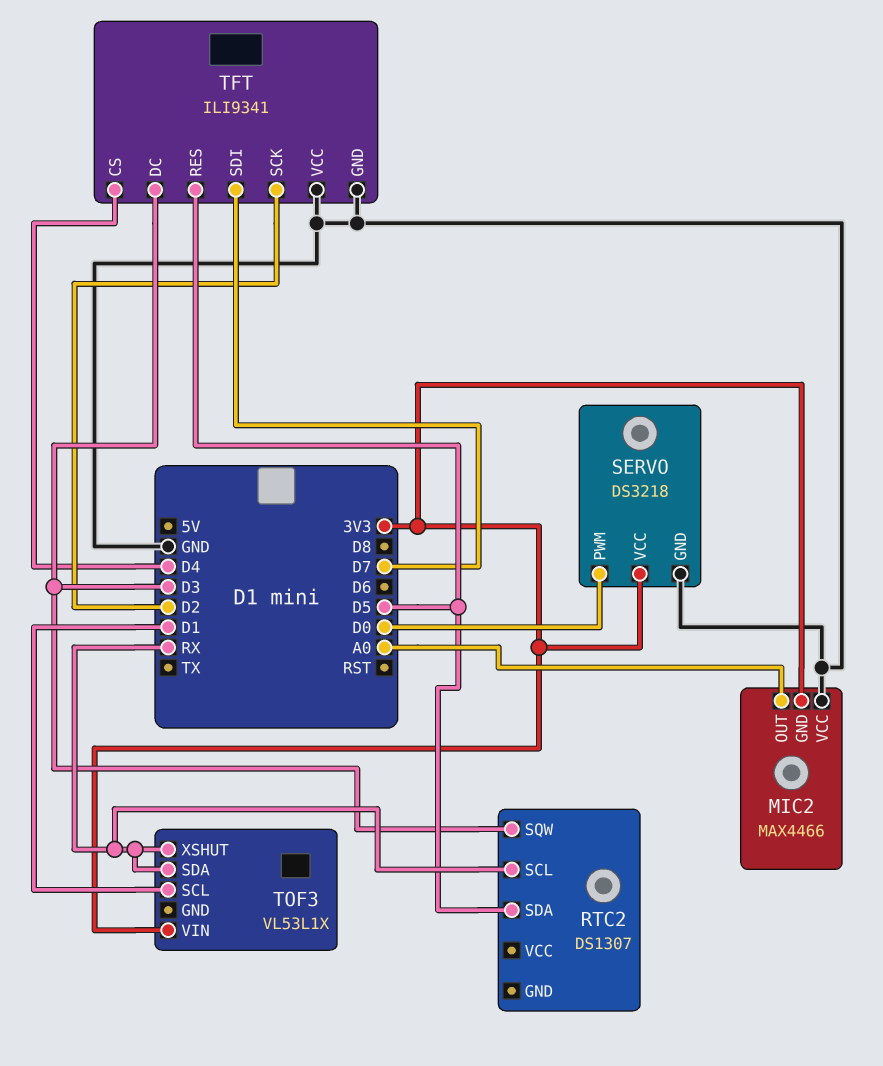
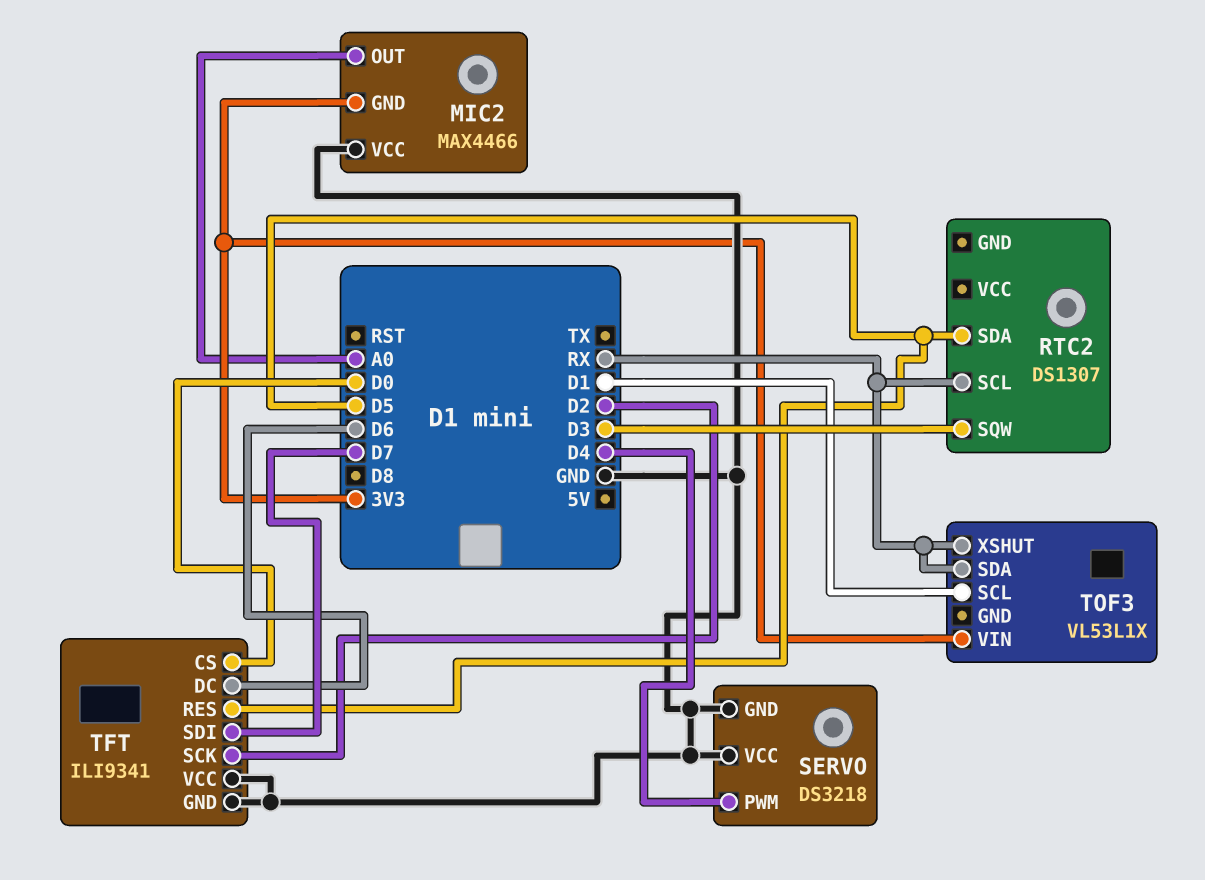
SERVO pin PWM: D0 -> D4
SERVO pin VCC: 3V3 -> GND
TFT pin CS: D4 -> D0
TFT pin DC: D3 -> D6

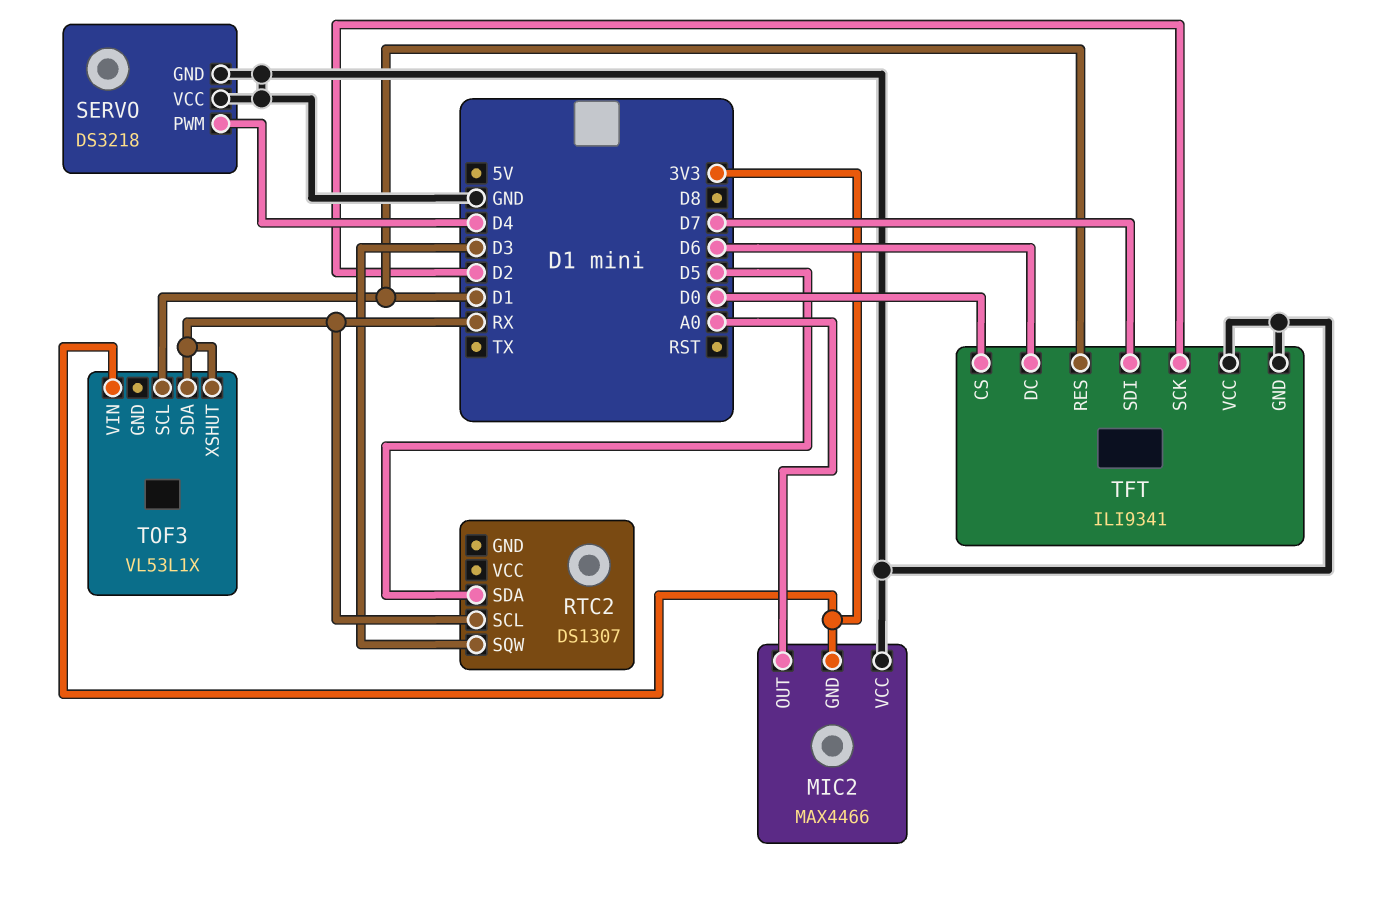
TFT pin RES: D5 -> D1

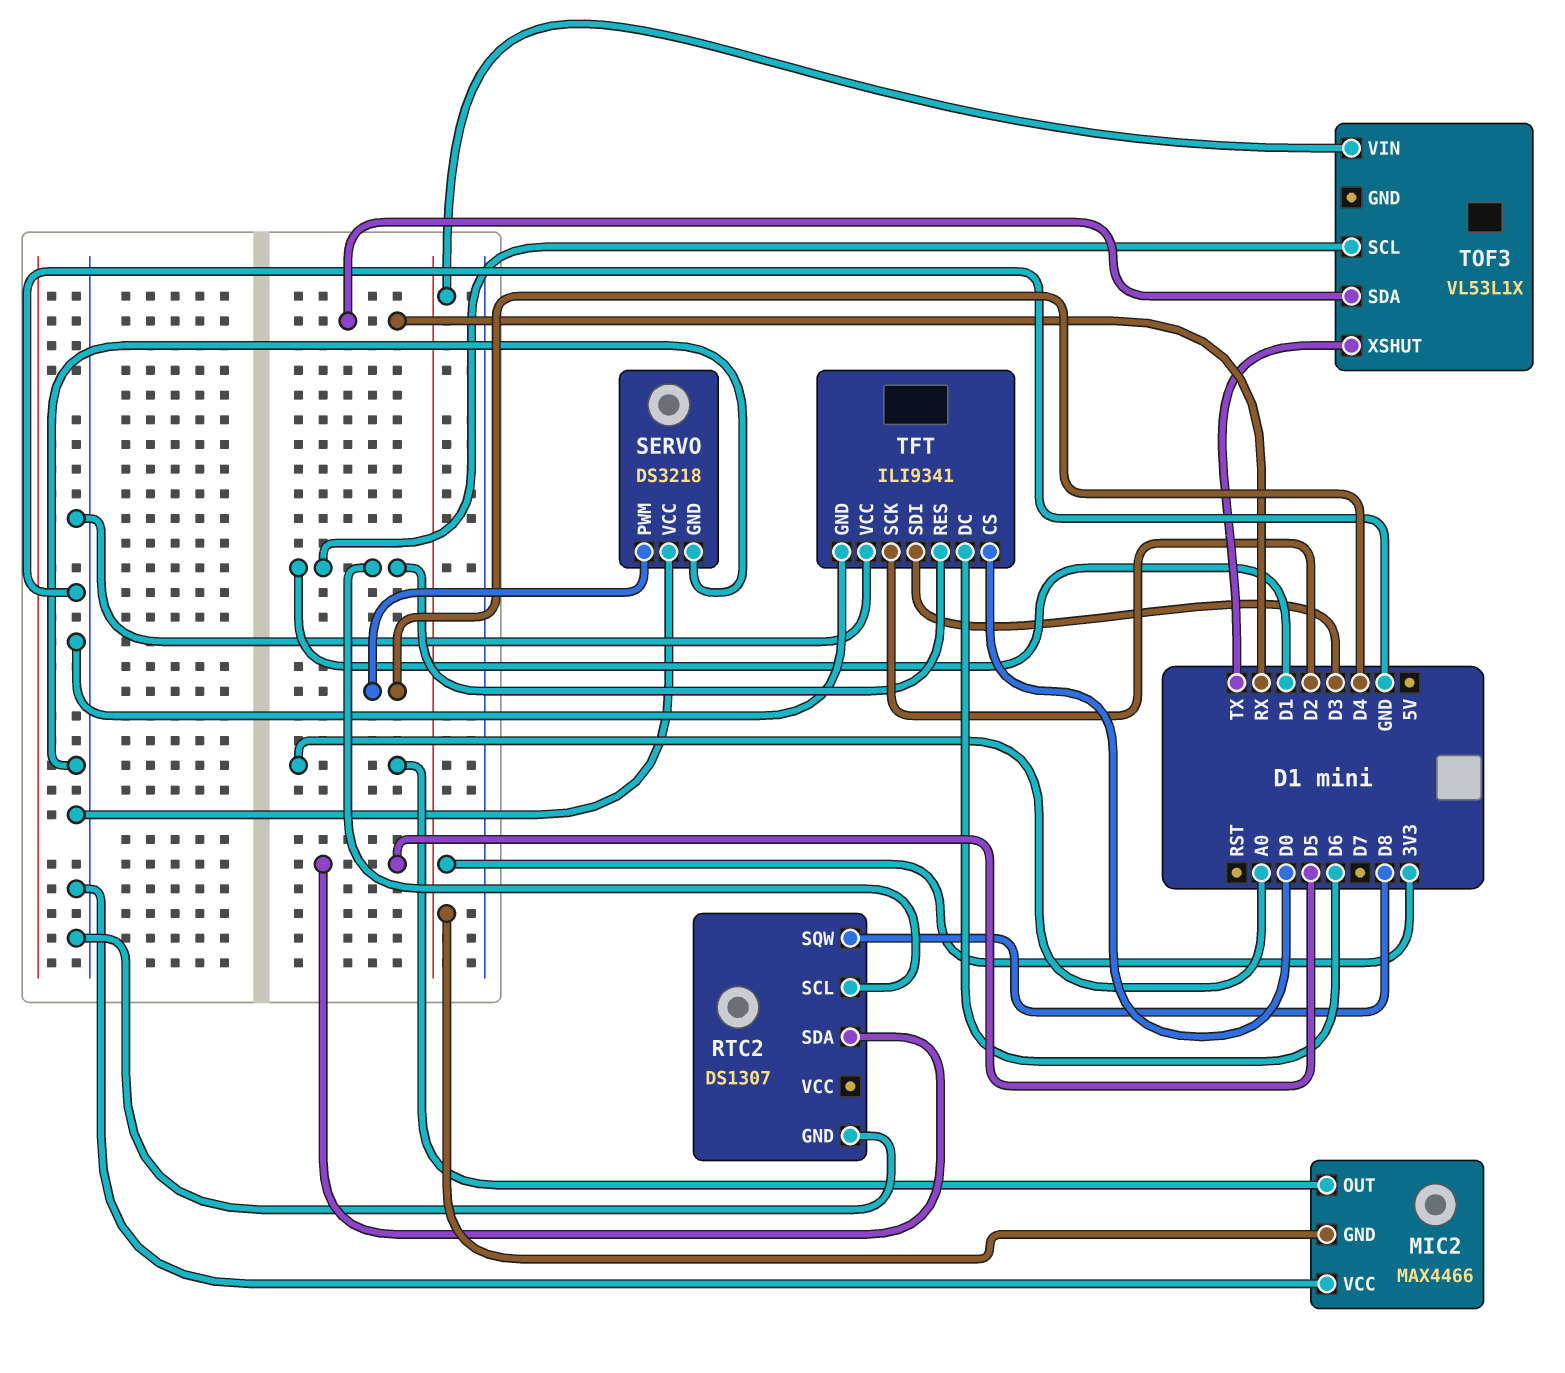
RTC2 pin GND: none -> GND
RTC2 pin SCL: RX -> D1
RTC2 pin SQW: D3 -> D8
TFT pin SDI: D7 -> D3
TOF3 pin XSHUT: RX -> TX

